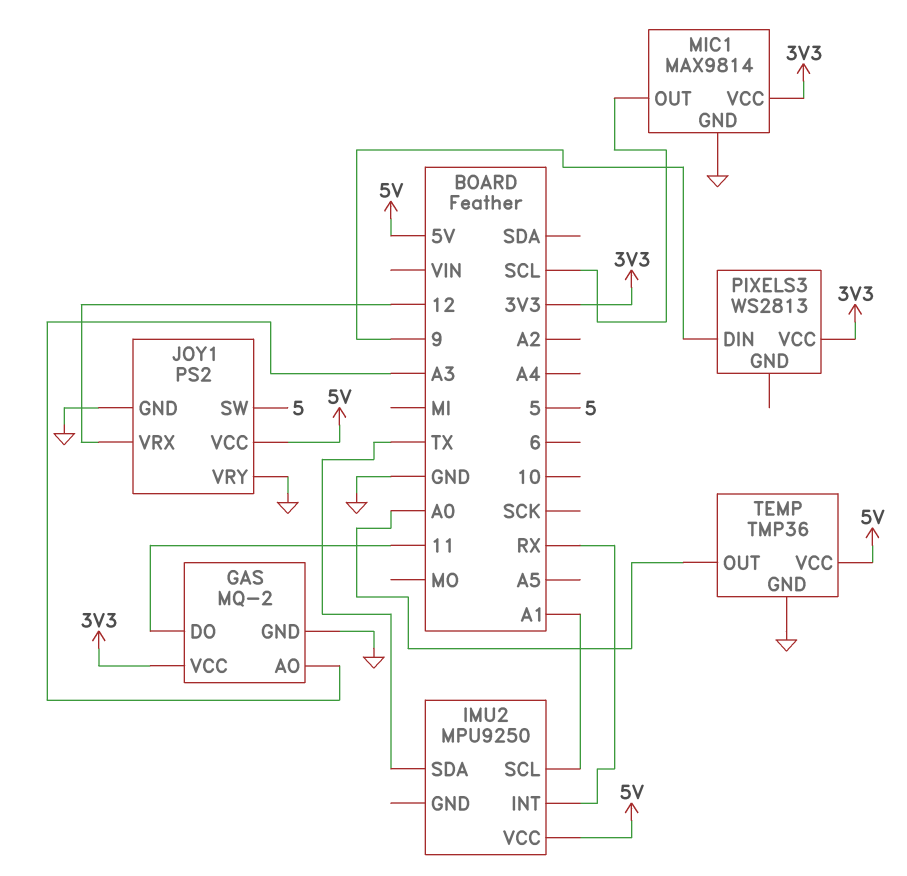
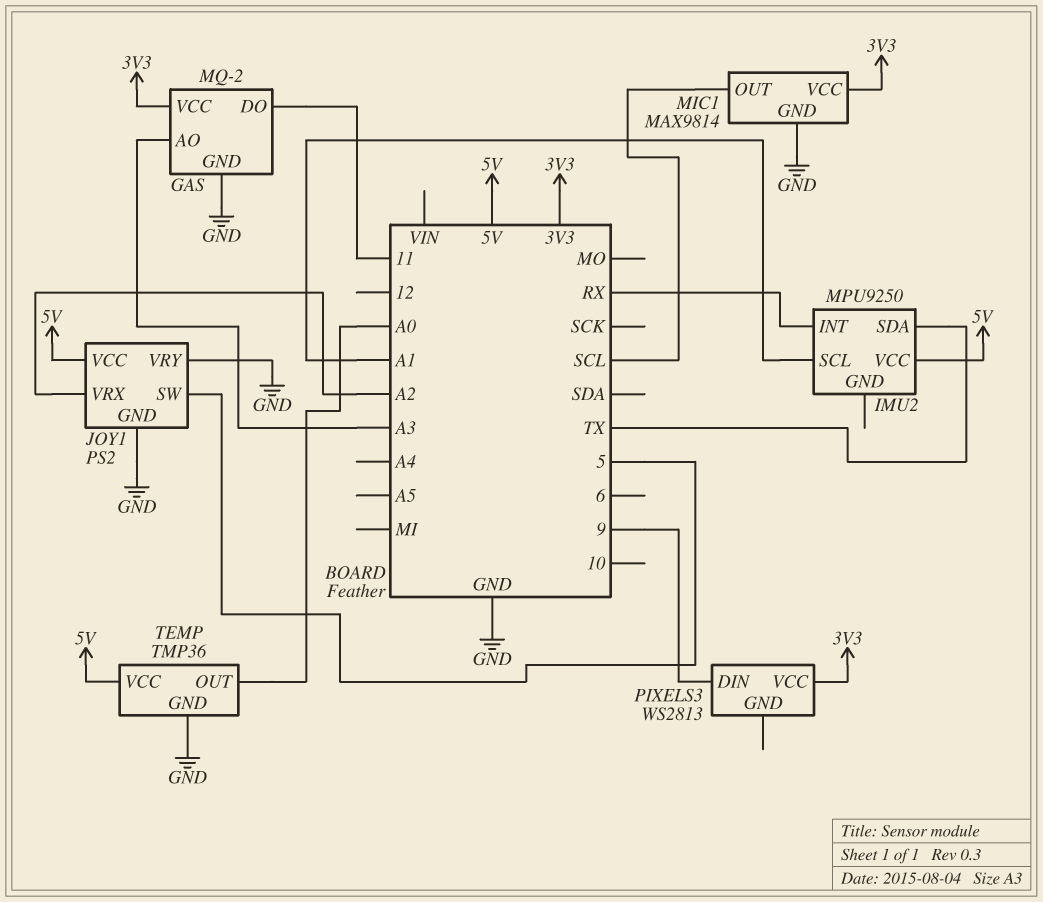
JOY1 pin VRX: 12 -> A2

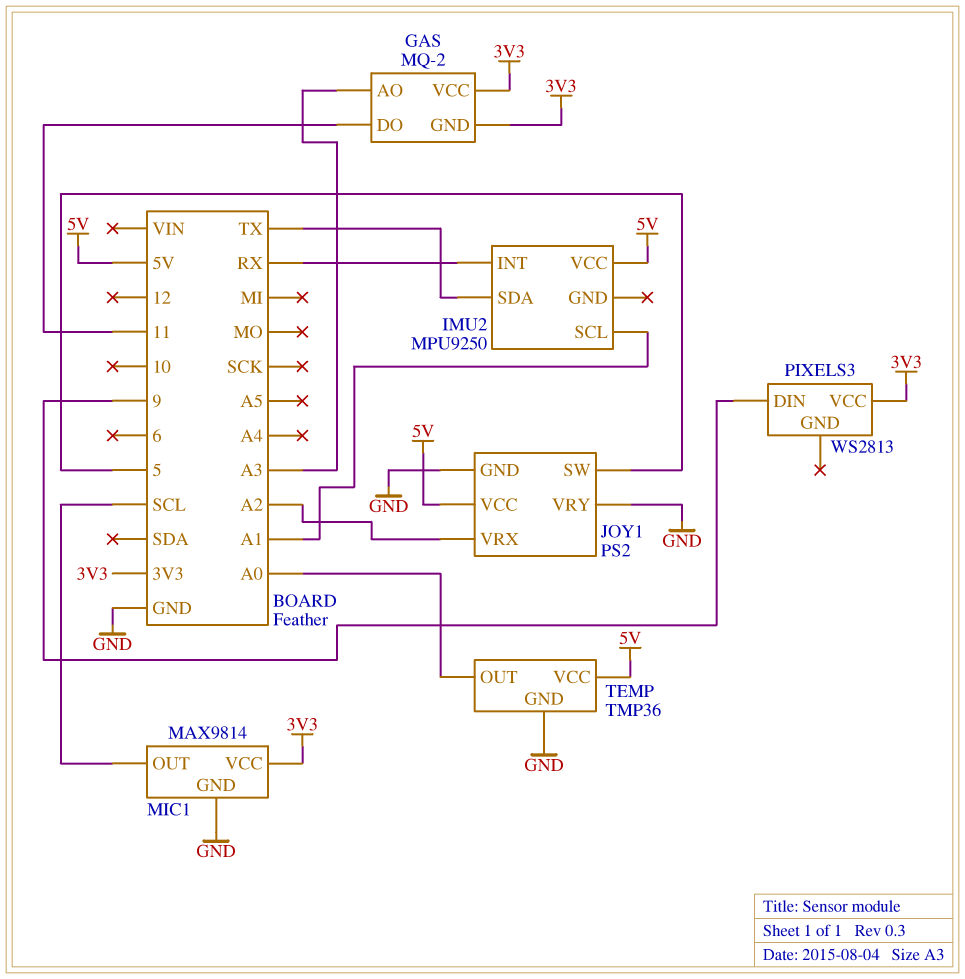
GAS pin GND: GND -> 3V3

